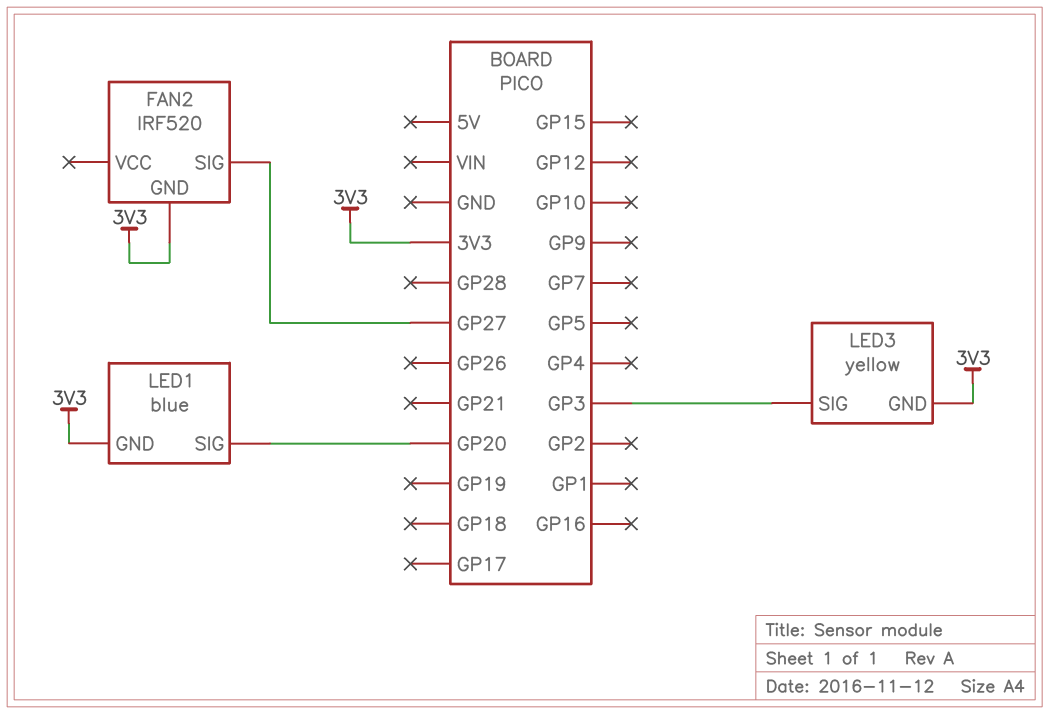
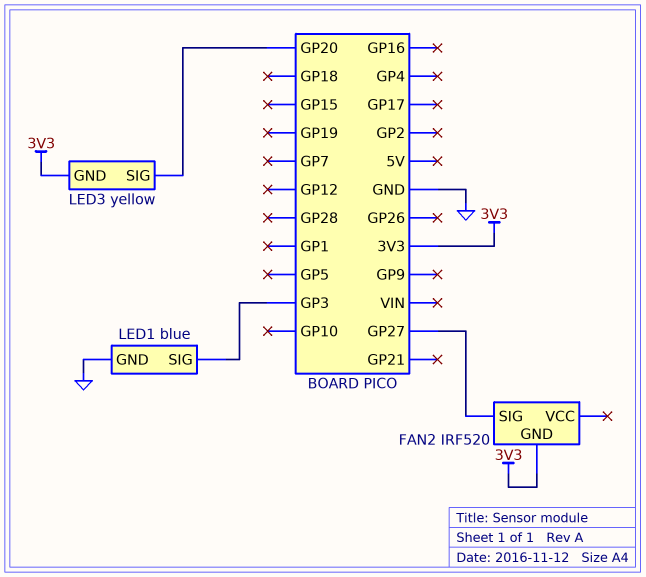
LED1 pin GND: 3V3 -> GND
LED1 pin SIG: GP20 -> GP3
LED3 pin SIG: GP3 -> GP20

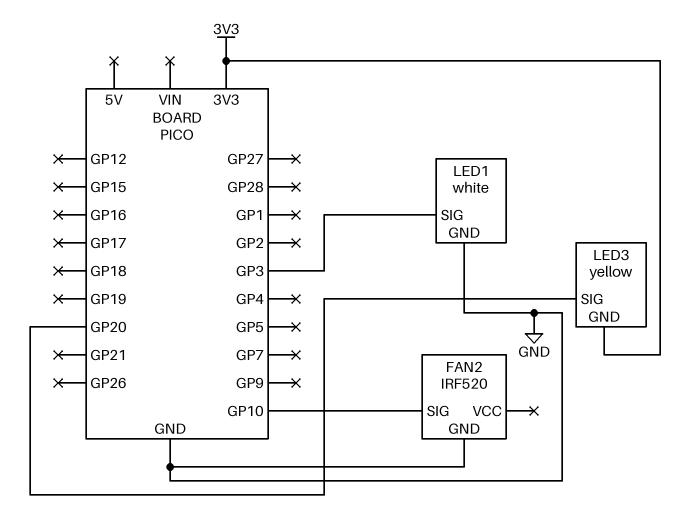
FAN2 pin GND: 3V3 -> GND
FAN2 pin SIG: GP27 -> GP10
LED1: blue -> white

